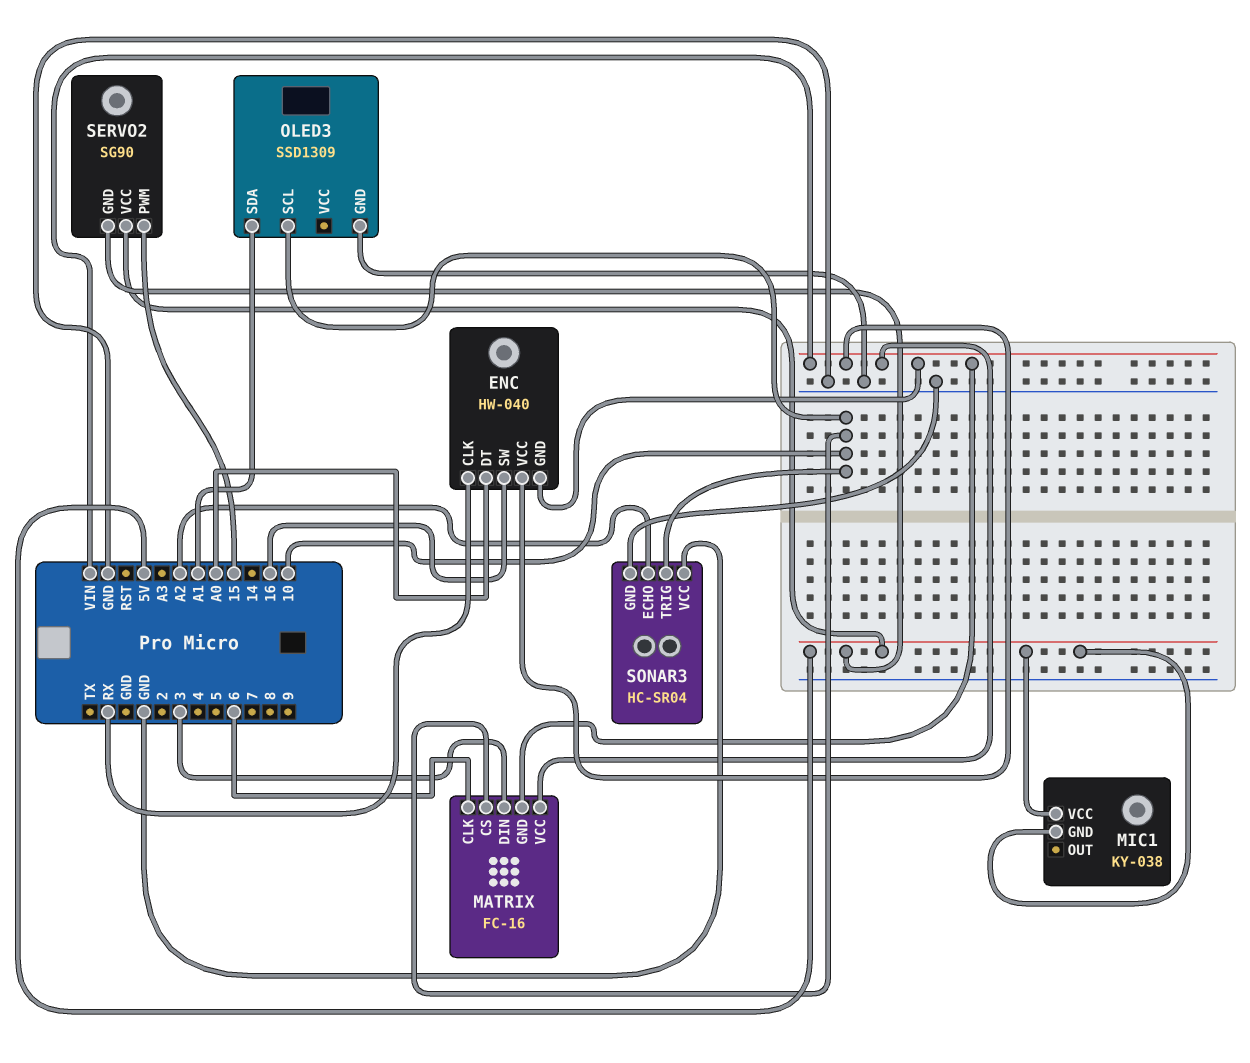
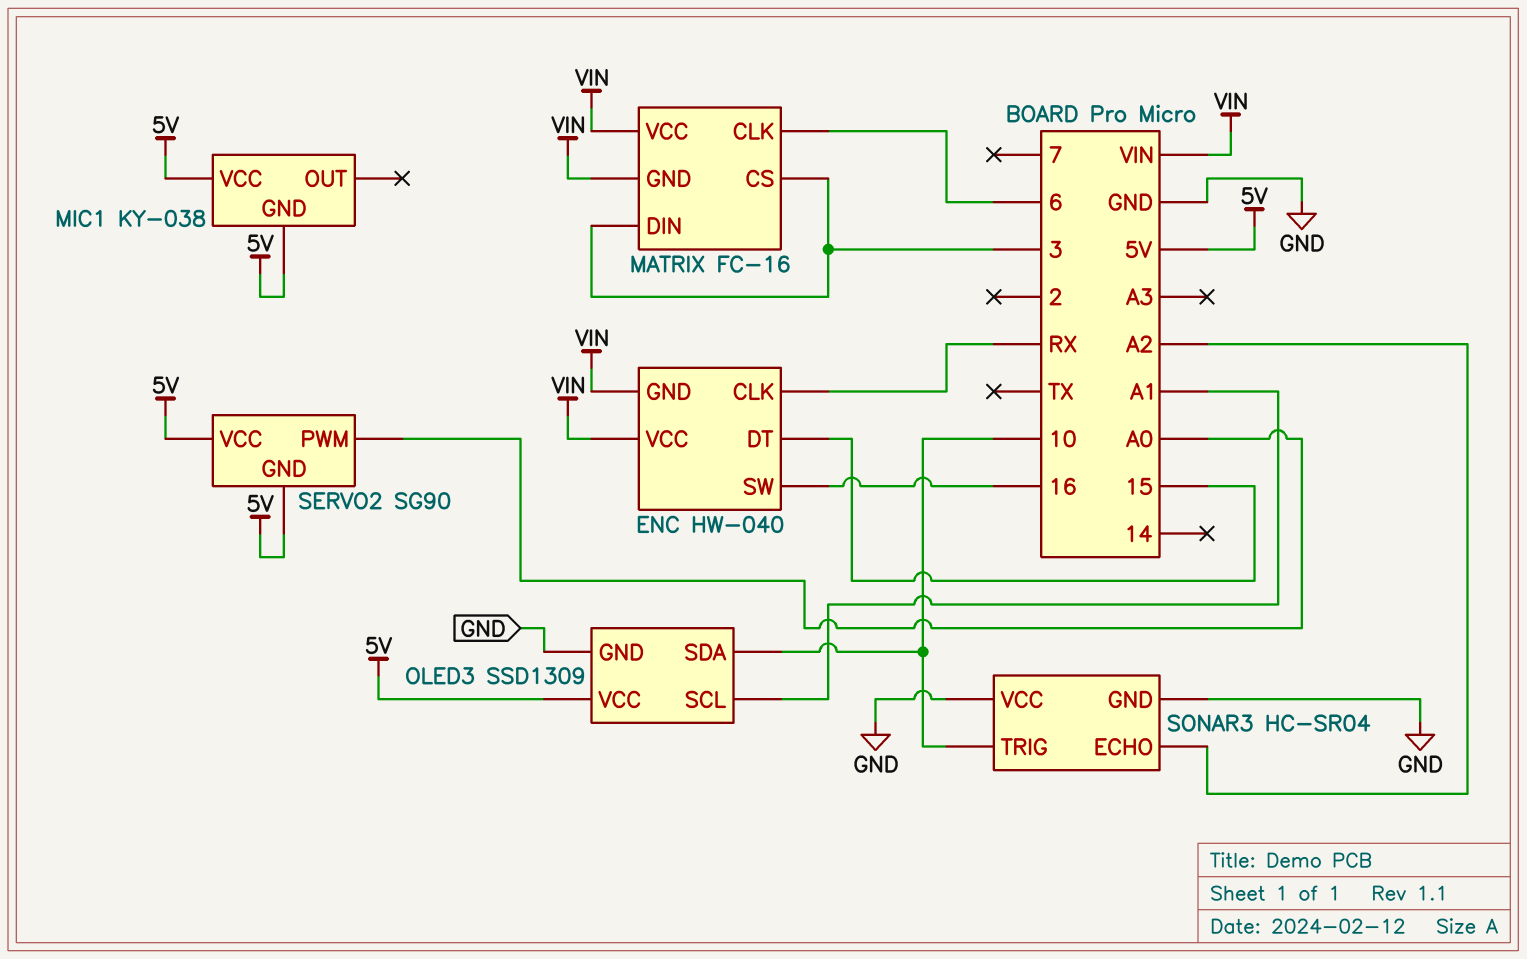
ENC pin DT: A0 -> 15
MATRIX pin CS: 10 -> 3
OLED3 pin SCL: 10 -> A1
OLED3 pin SDA: A1 -> 10
OLED3 pin VCC: none -> 5V
SERVO2 pin PWM: 15 -> A0

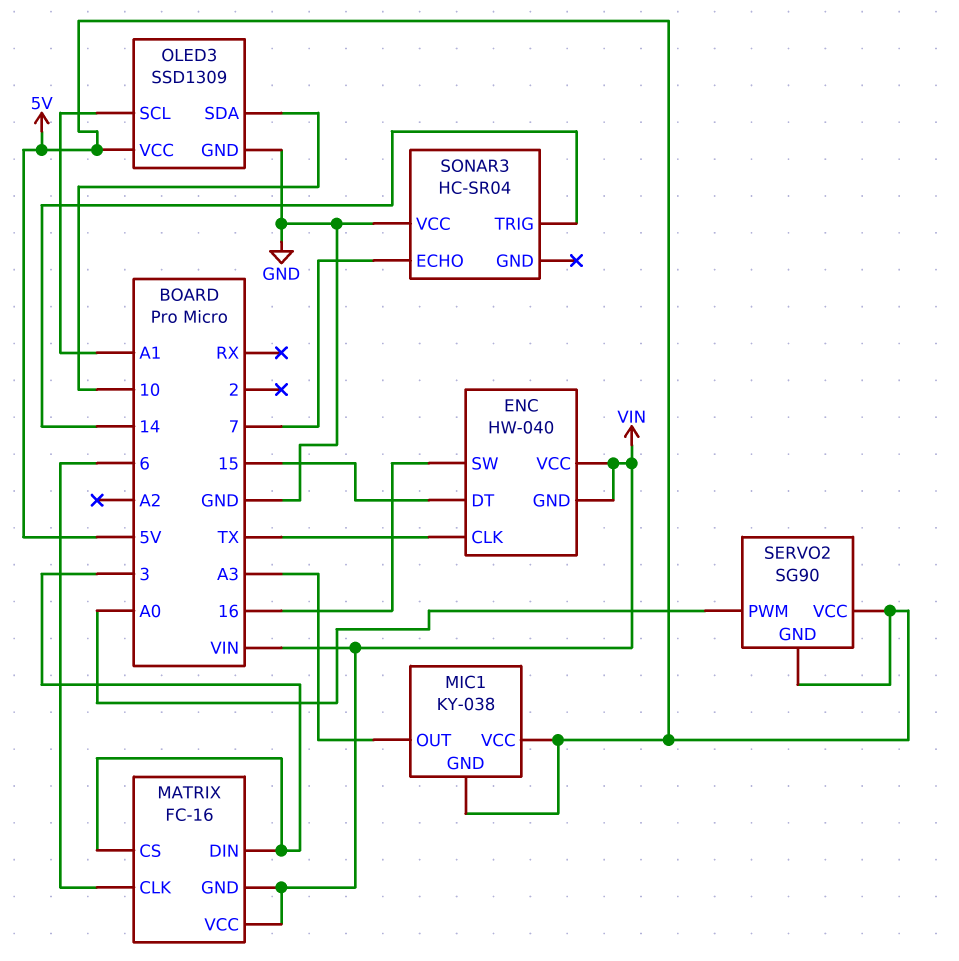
ENC pin CLK: RX -> TX
MIC1 pin OUT: none -> A3
SONAR3 pin ECHO: A2 -> 7
SONAR3 pin GND: GND -> none
SONAR3 pin TRIG: 10 -> 14

